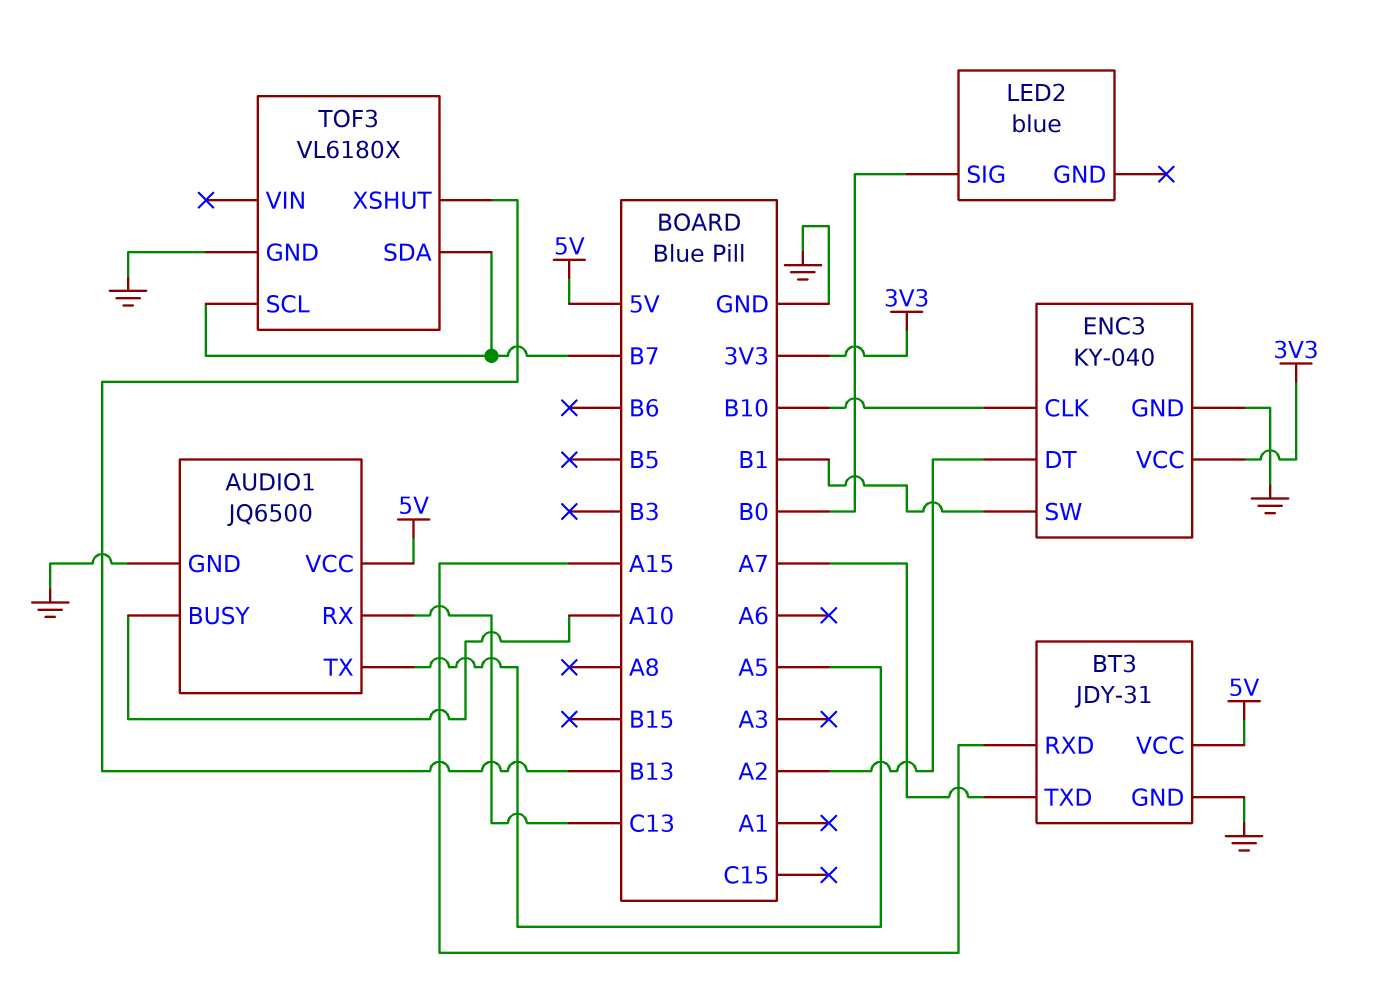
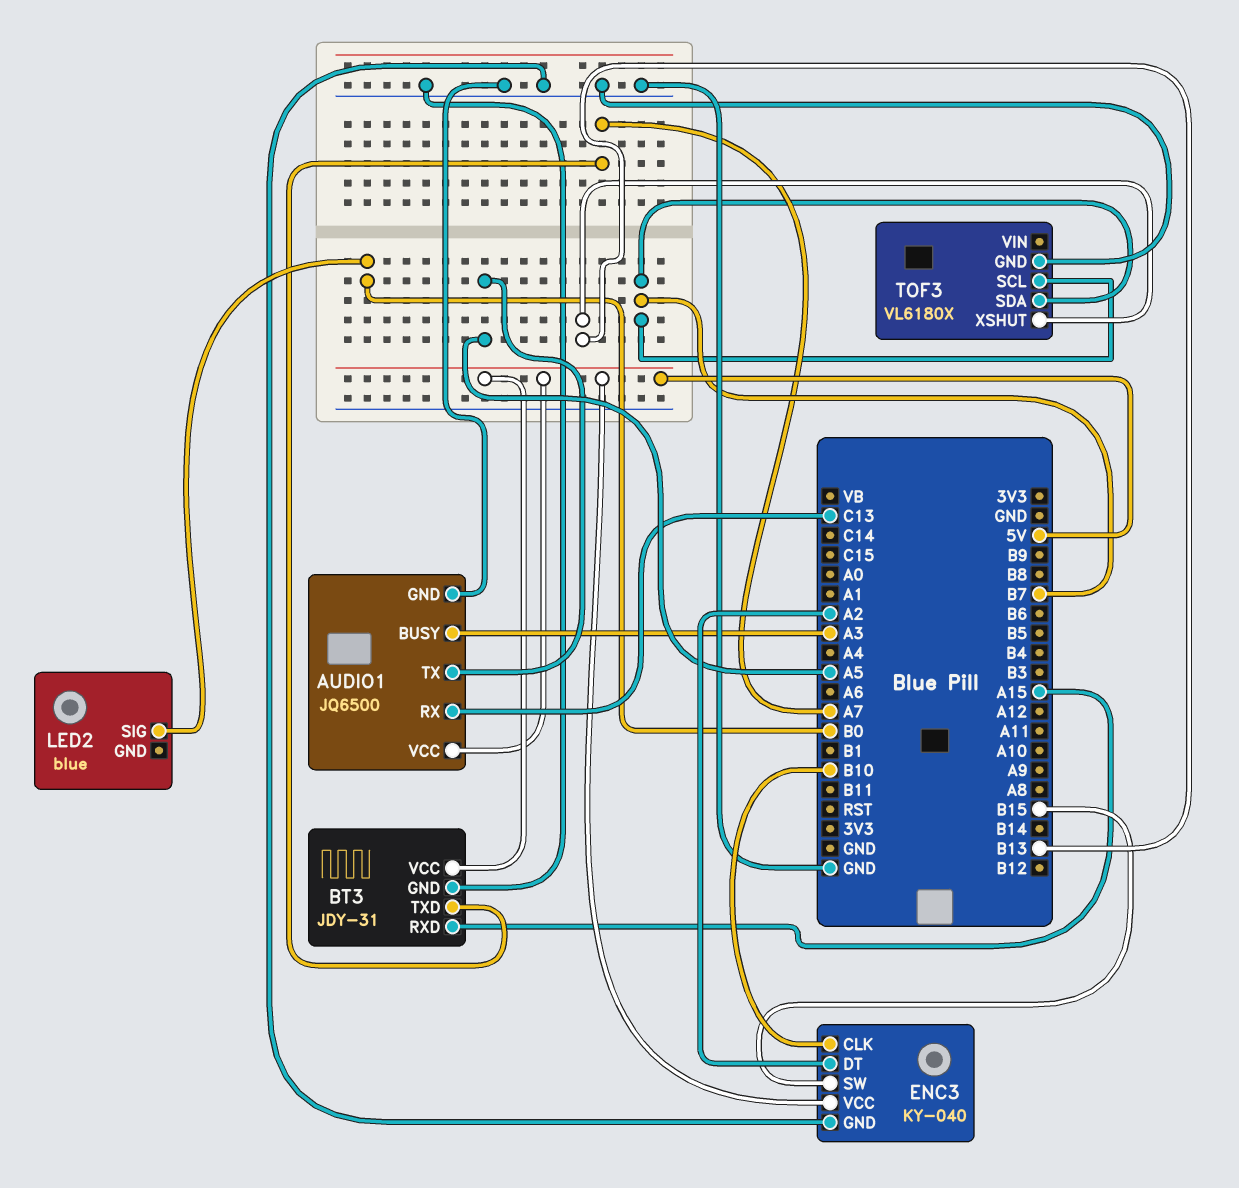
AUDIO1 pin BUSY: A10 -> A3
ENC3 pin SW: B1 -> B15
ENC3 pin VCC: 3V3 -> 5V

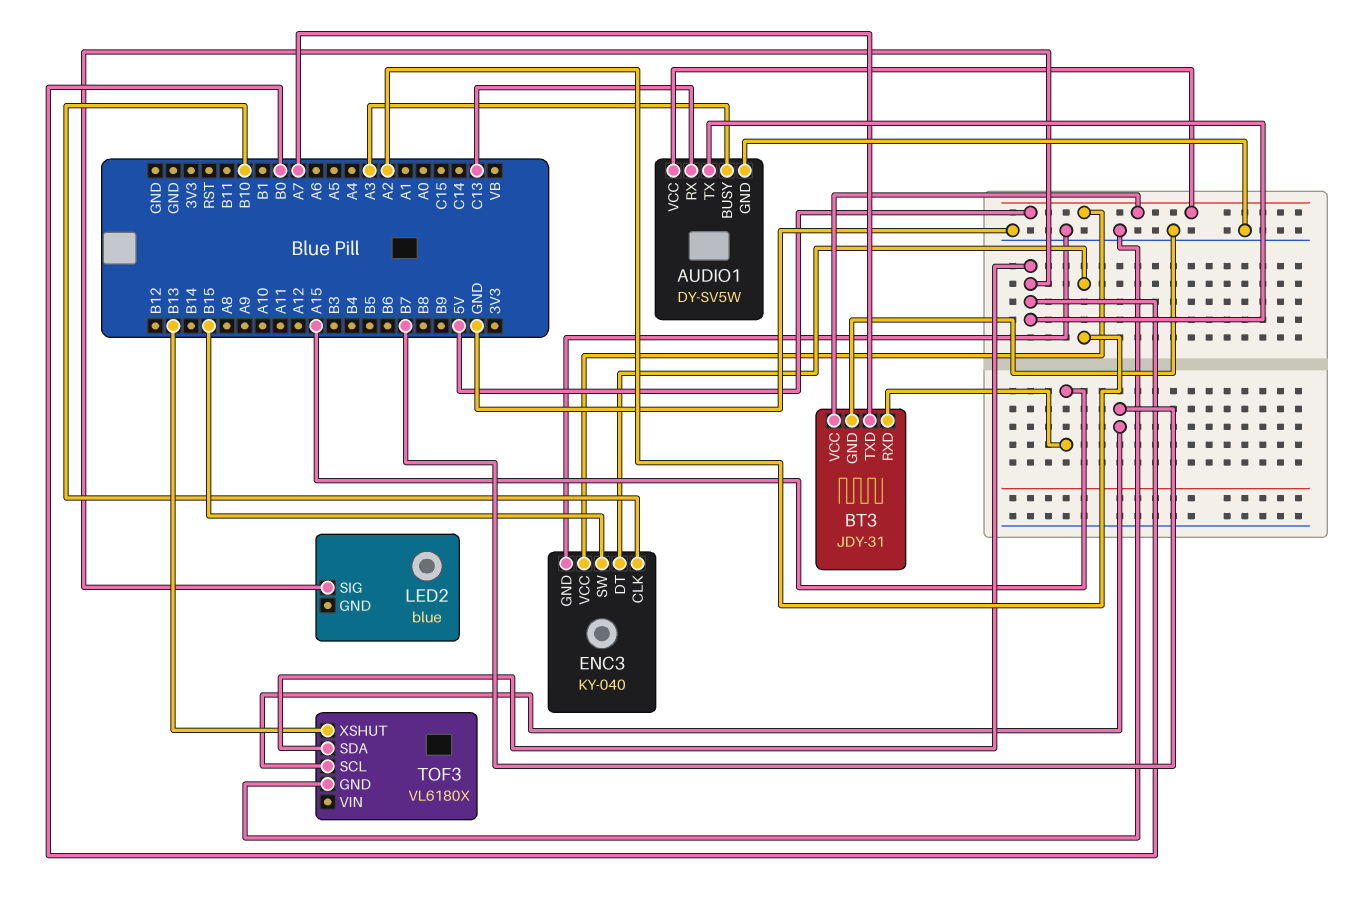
AUDIO1: JQ6500 -> DY-SV5W
AUDIO1 pin TX: A5 -> B0
TOF3 pin SDA: B7 -> B0

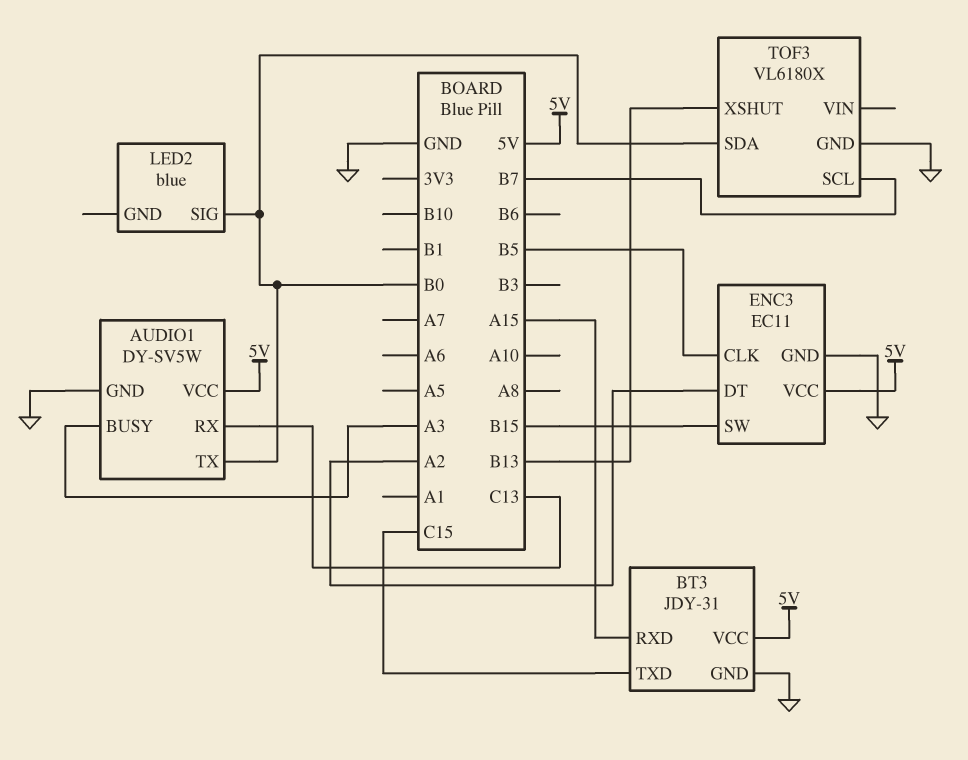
BT3 pin TXD: A7 -> C15
ENC3: KY-040 -> EC11
ENC3 pin CLK: B10 -> B5

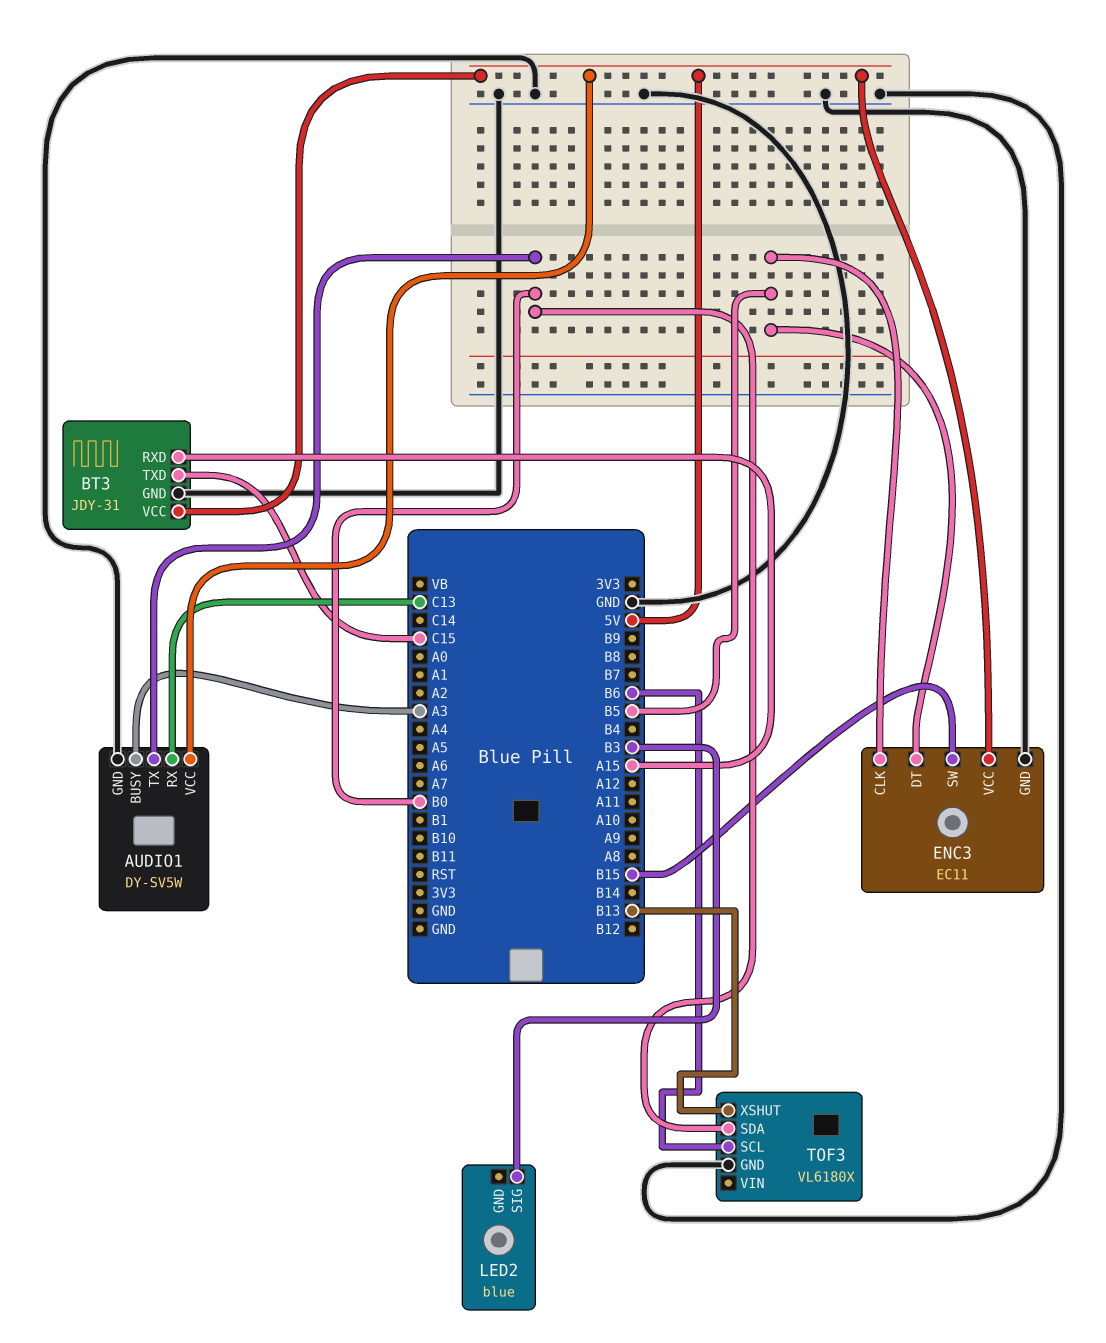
ENC3 pin DT: A2 -> B5
LED2 pin SIG: B0 -> B3
TOF3 pin SCL: B7 -> B6

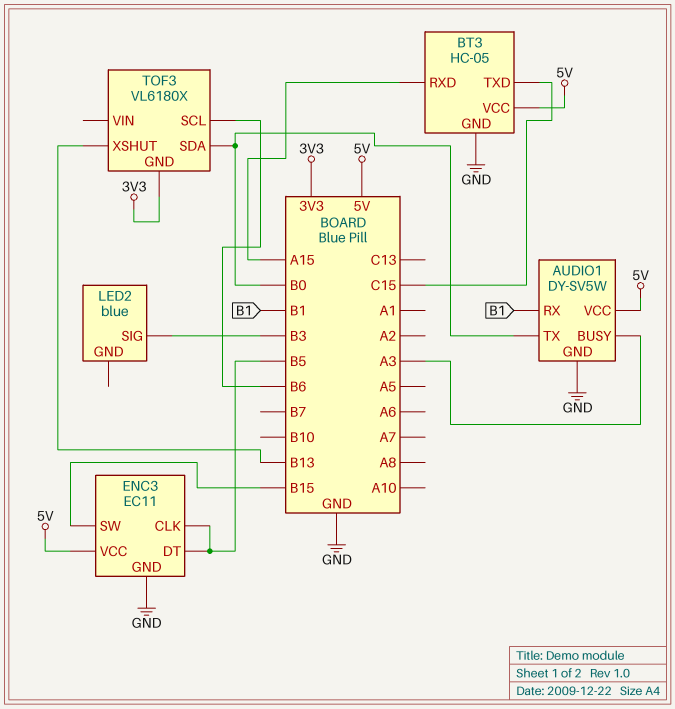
AUDIO1 pin RX: C13 -> B1
BT3: JDY-31 -> HC-05
TOF3 pin GND: GND -> 3V3

